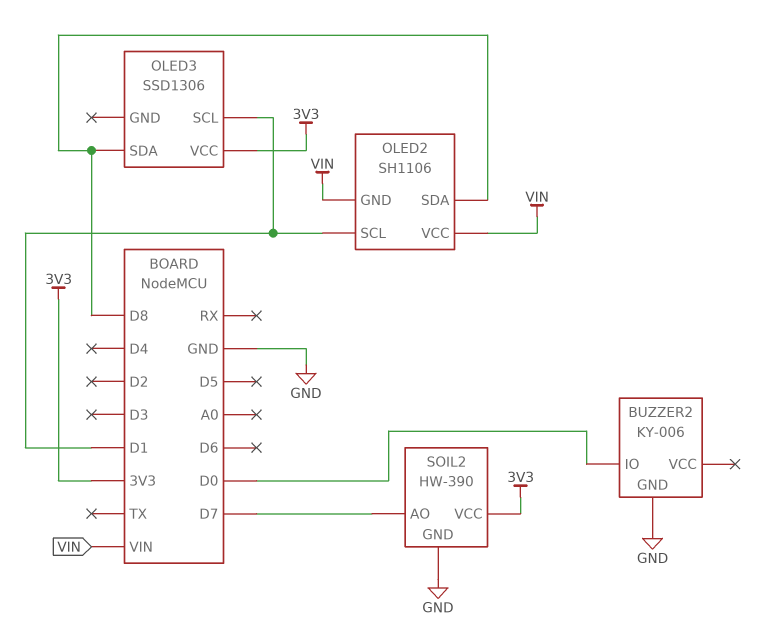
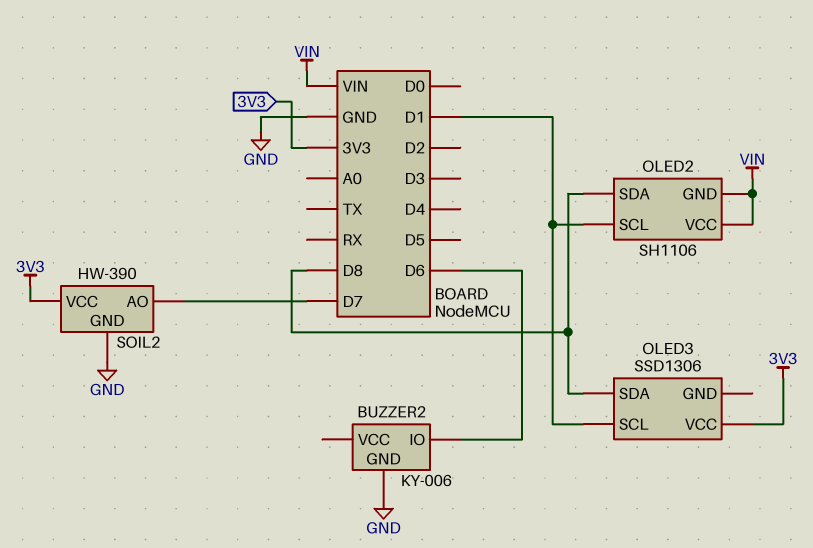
BUZZER2 pin IO: D0 -> D6

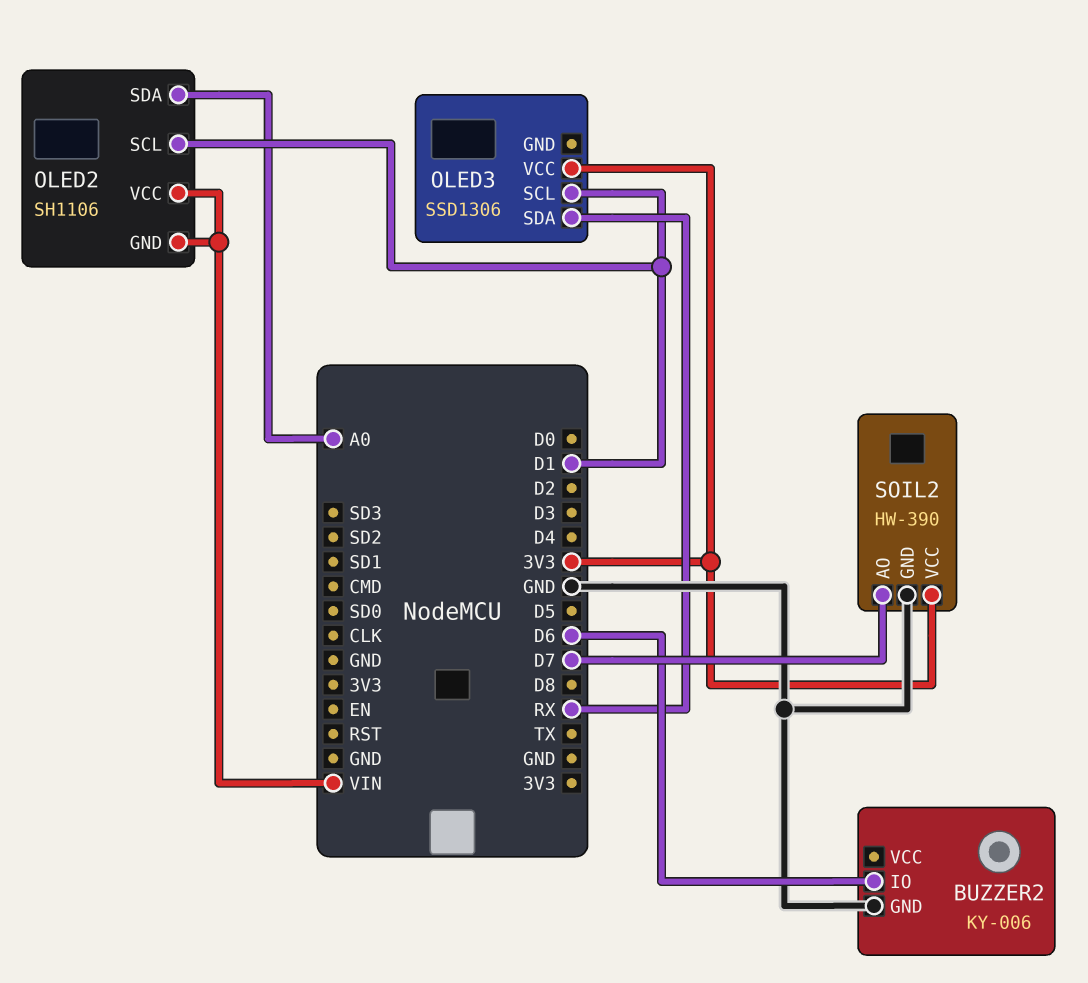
OLED2 pin SDA: D8 -> A0
OLED3 pin SDA: D8 -> RX

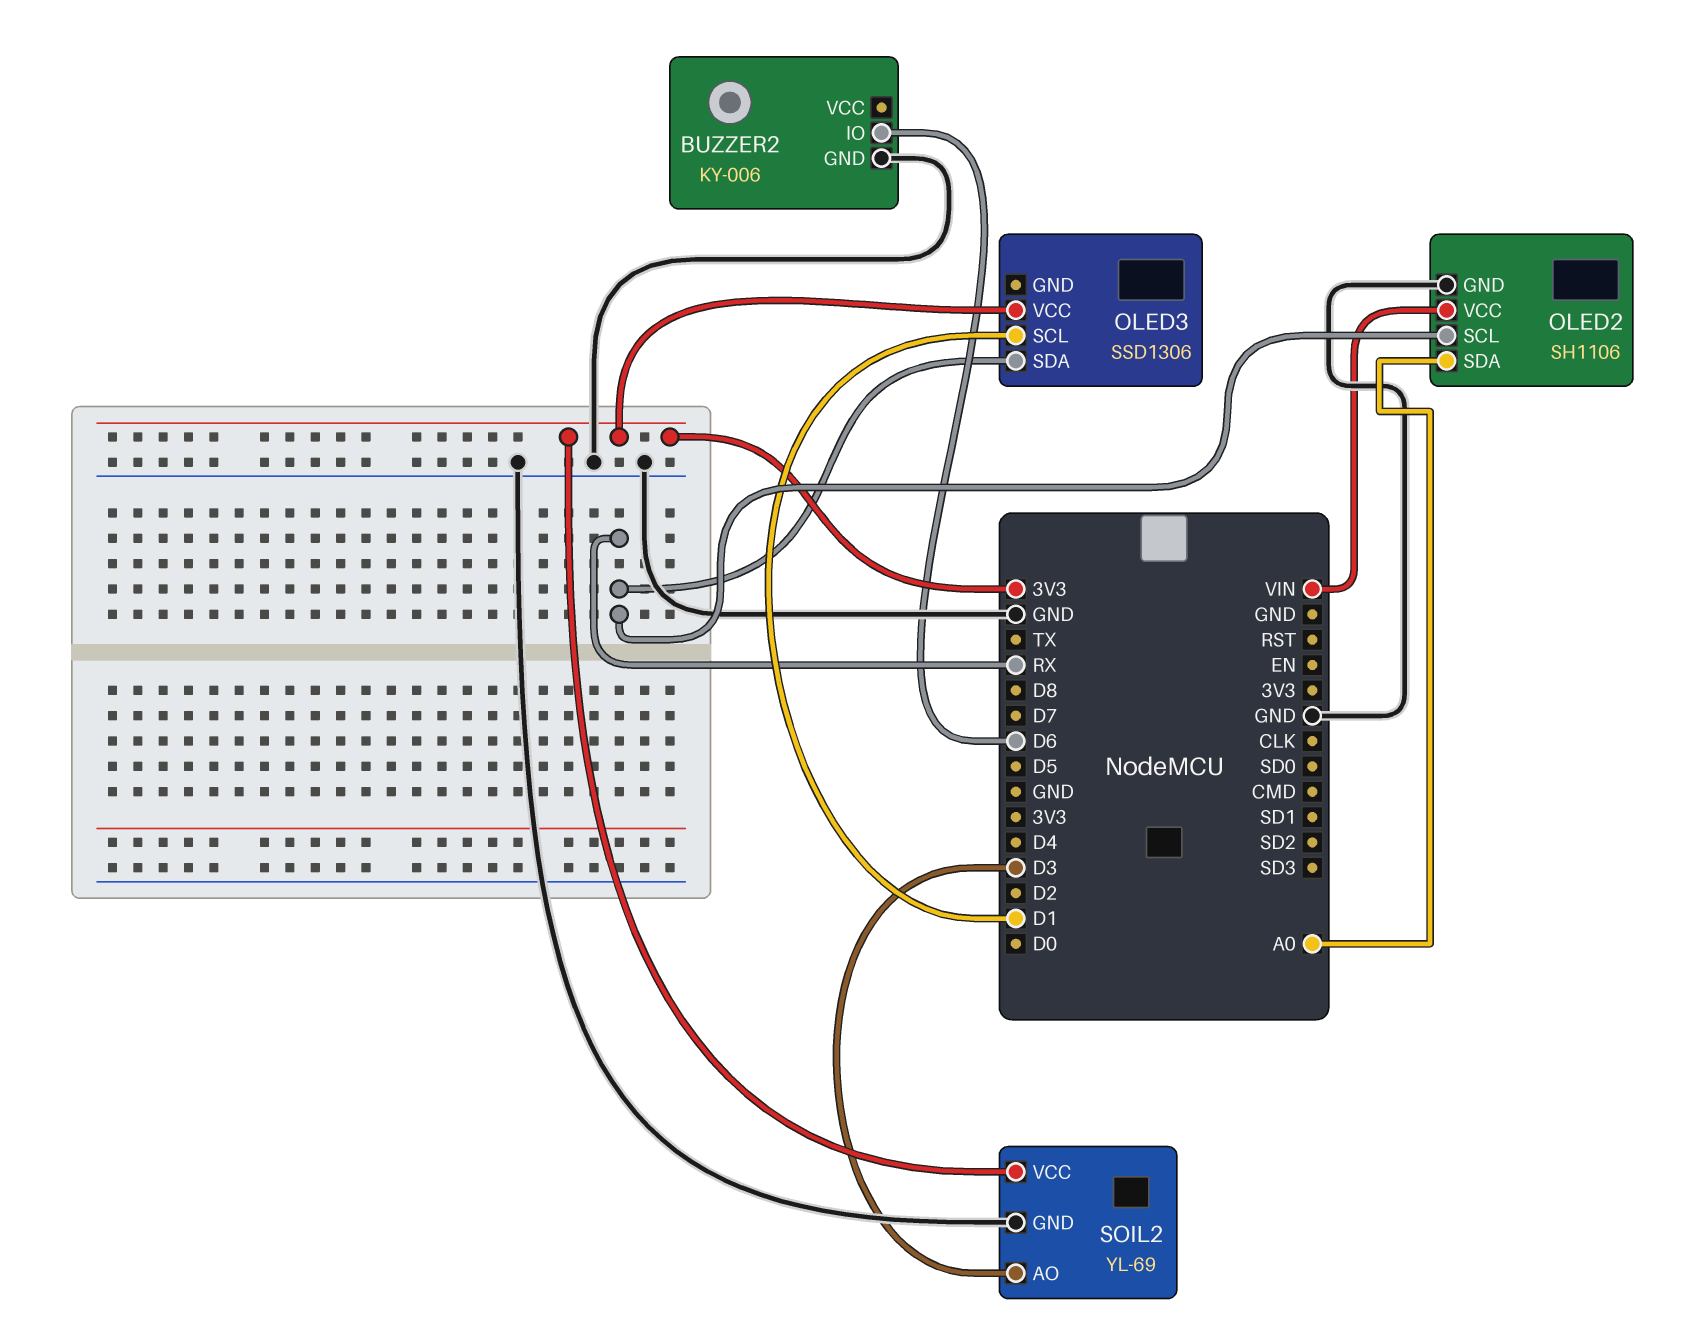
OLED2 pin GND: VIN -> GND
OLED2 pin SCL: D1 -> RX
SOIL2: HW-390 -> YL-69
SOIL2 pin AO: D7 -> D3

